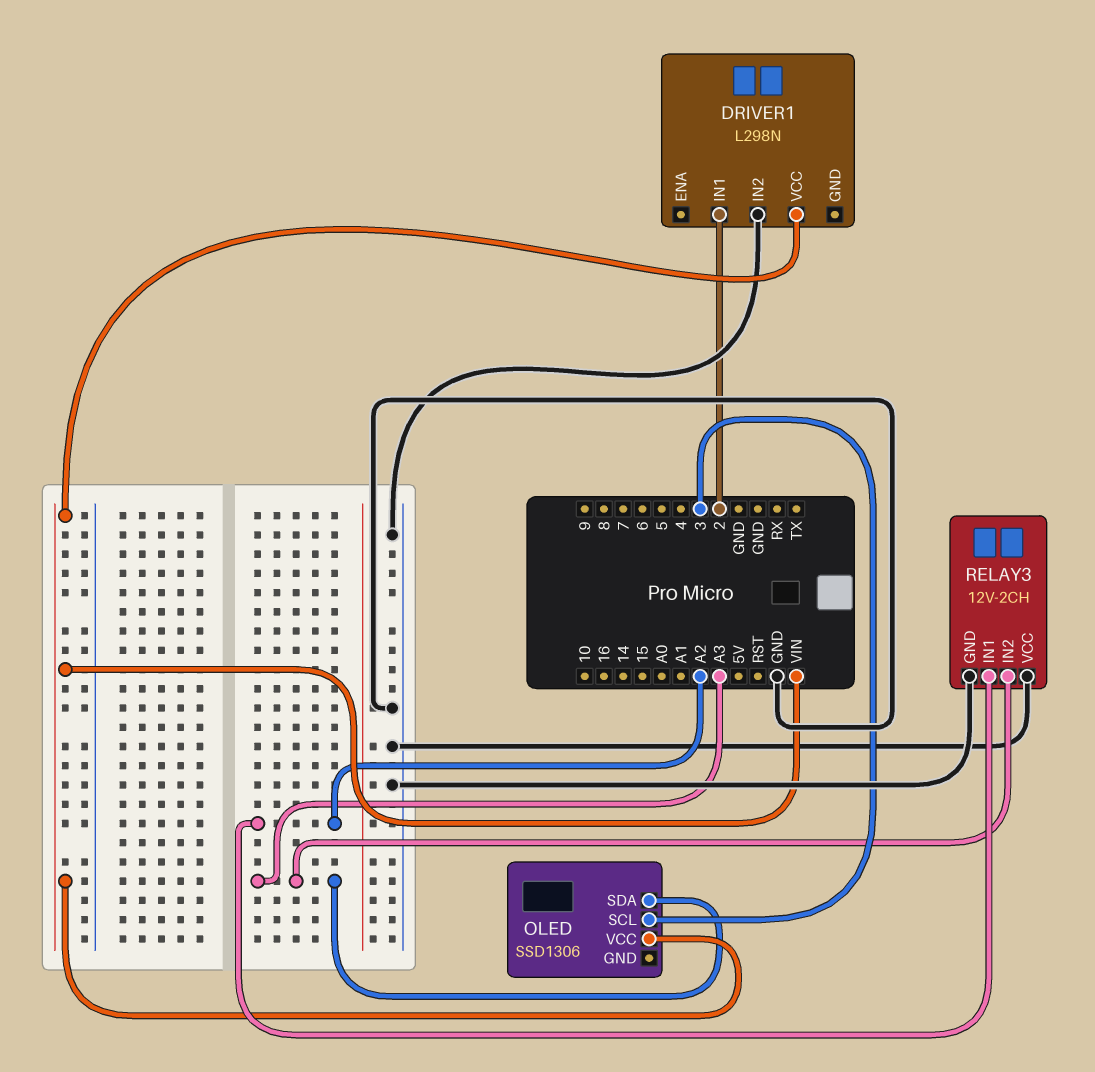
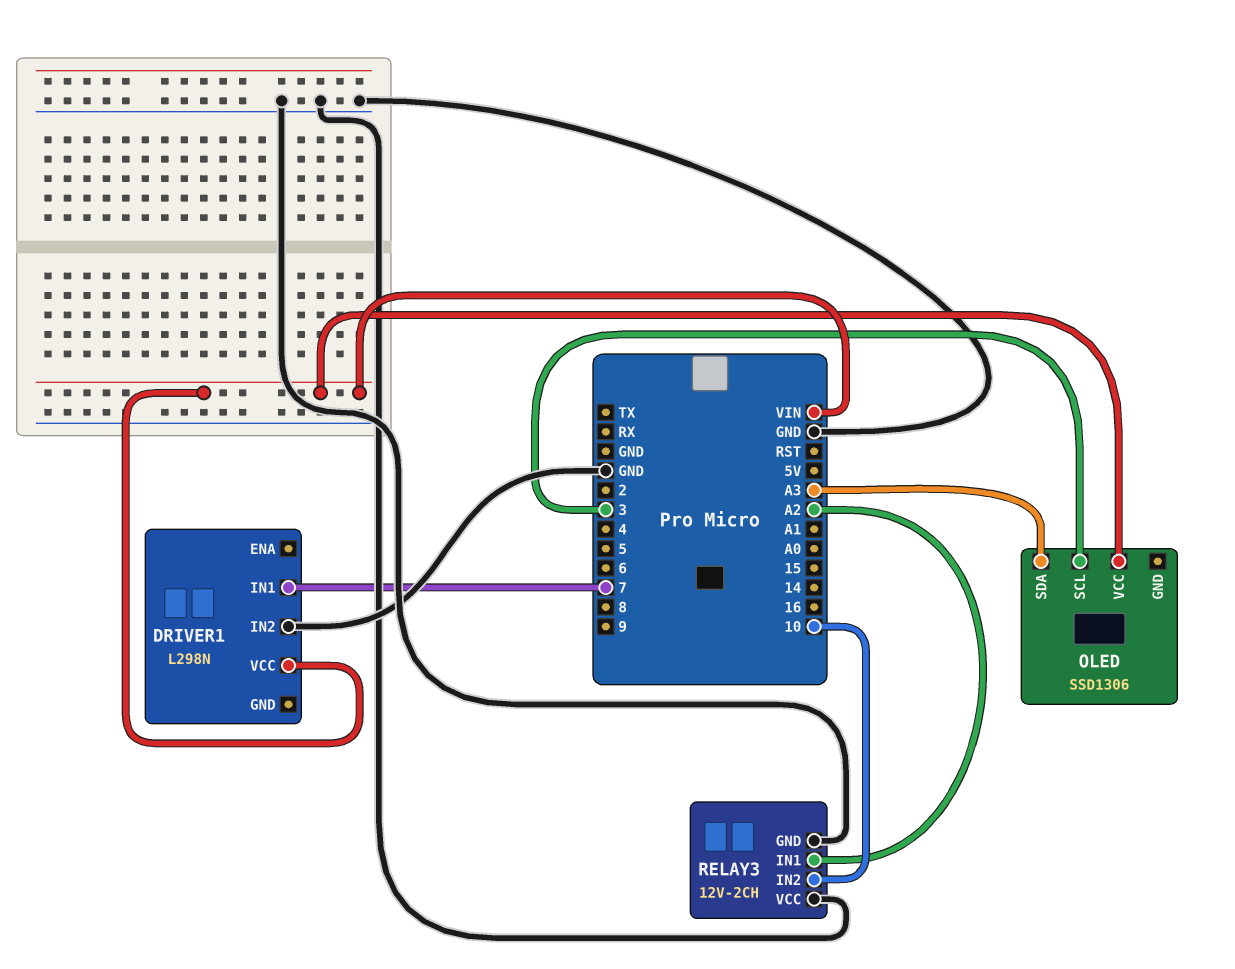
DRIVER1 pin IN1: 2 -> 7
RELAY3 pin IN2: A3 -> 10

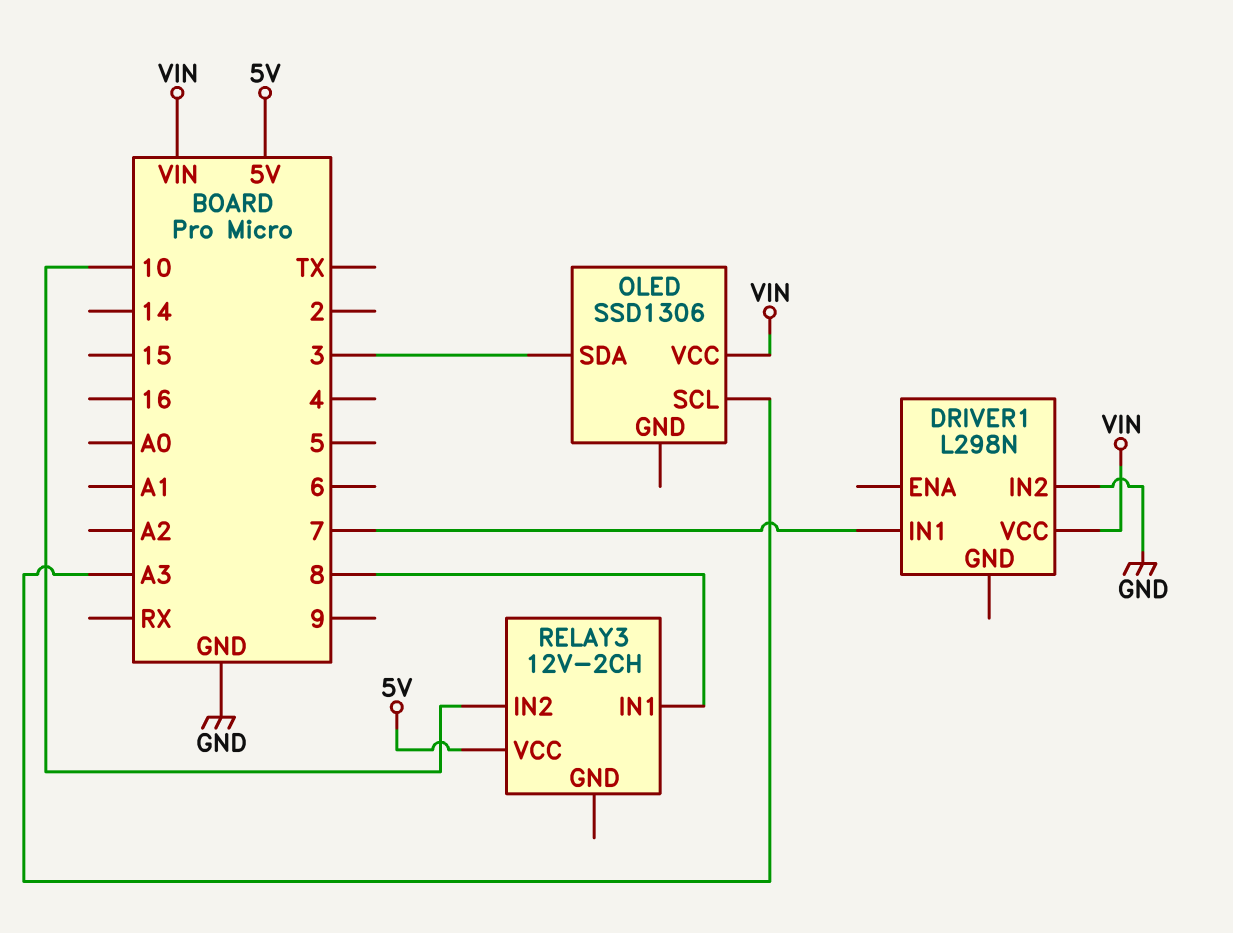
OLED pin SCL: 3 -> A3
OLED pin SDA: A3 -> 3
RELAY3 pin GND: GND -> none
RELAY3 pin IN1: A2 -> 8
RELAY3 pin VCC: GND -> 5V

